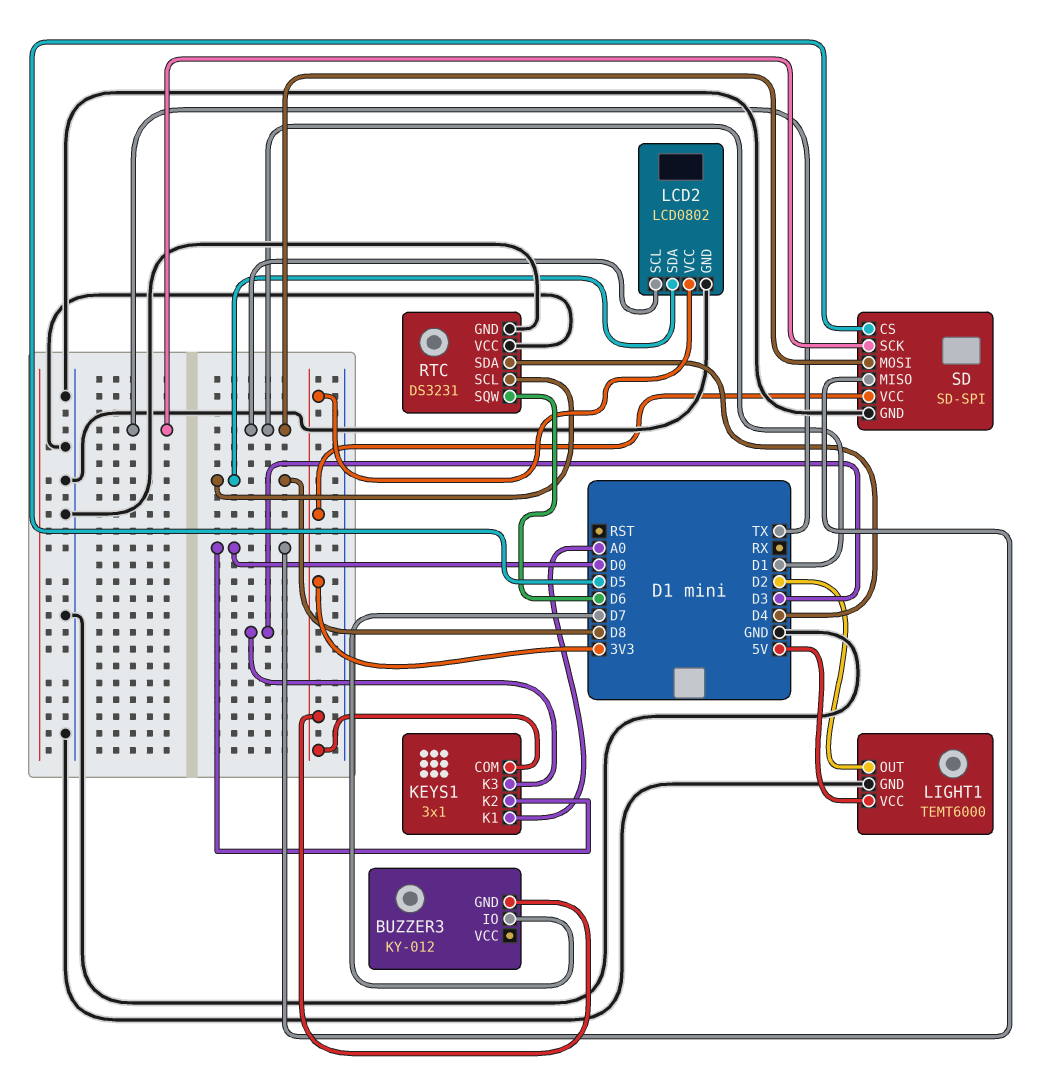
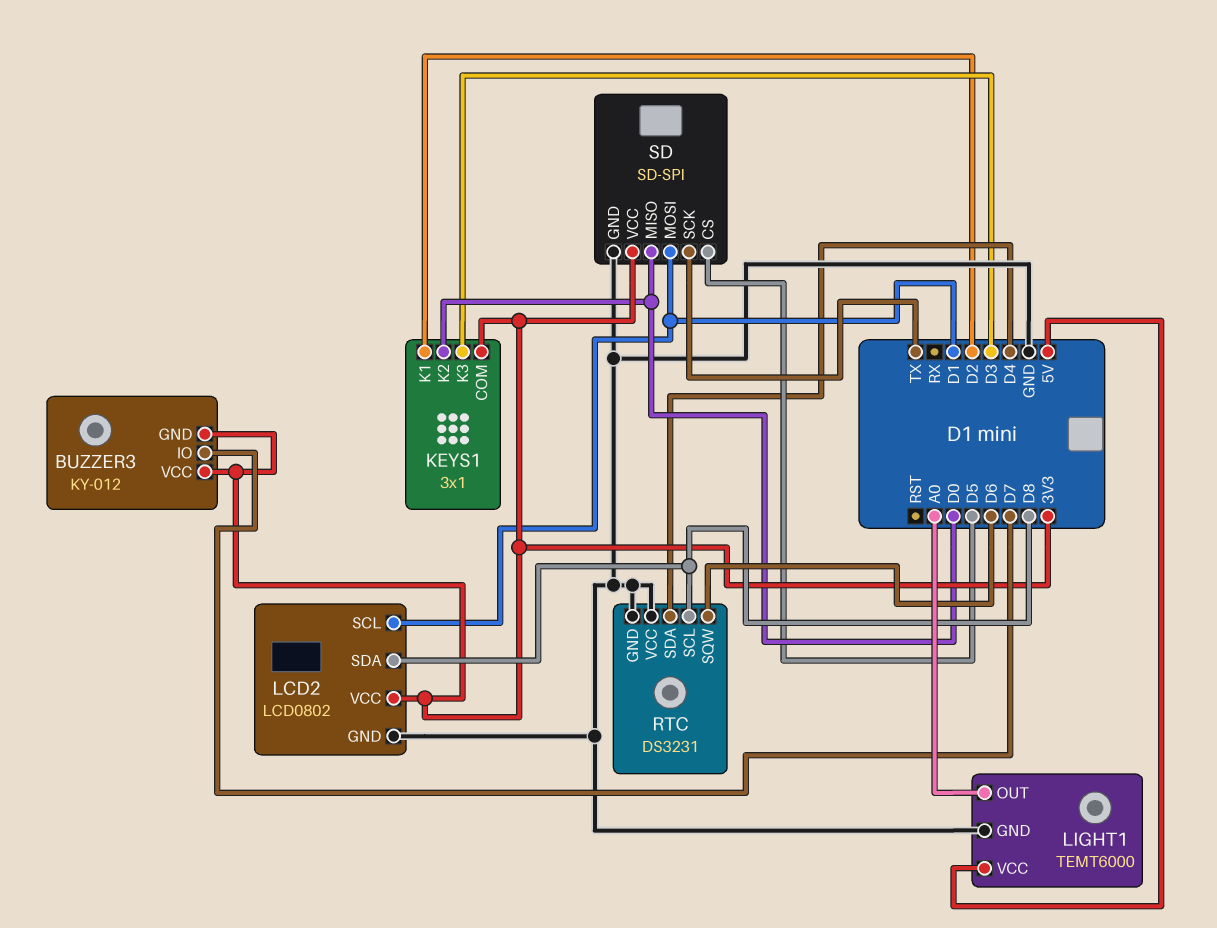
BUZZER3 pin VCC: none -> 3V3
KEYS1 pin K1: A0 -> D2
LIGHT1 pin OUT: D2 -> A0

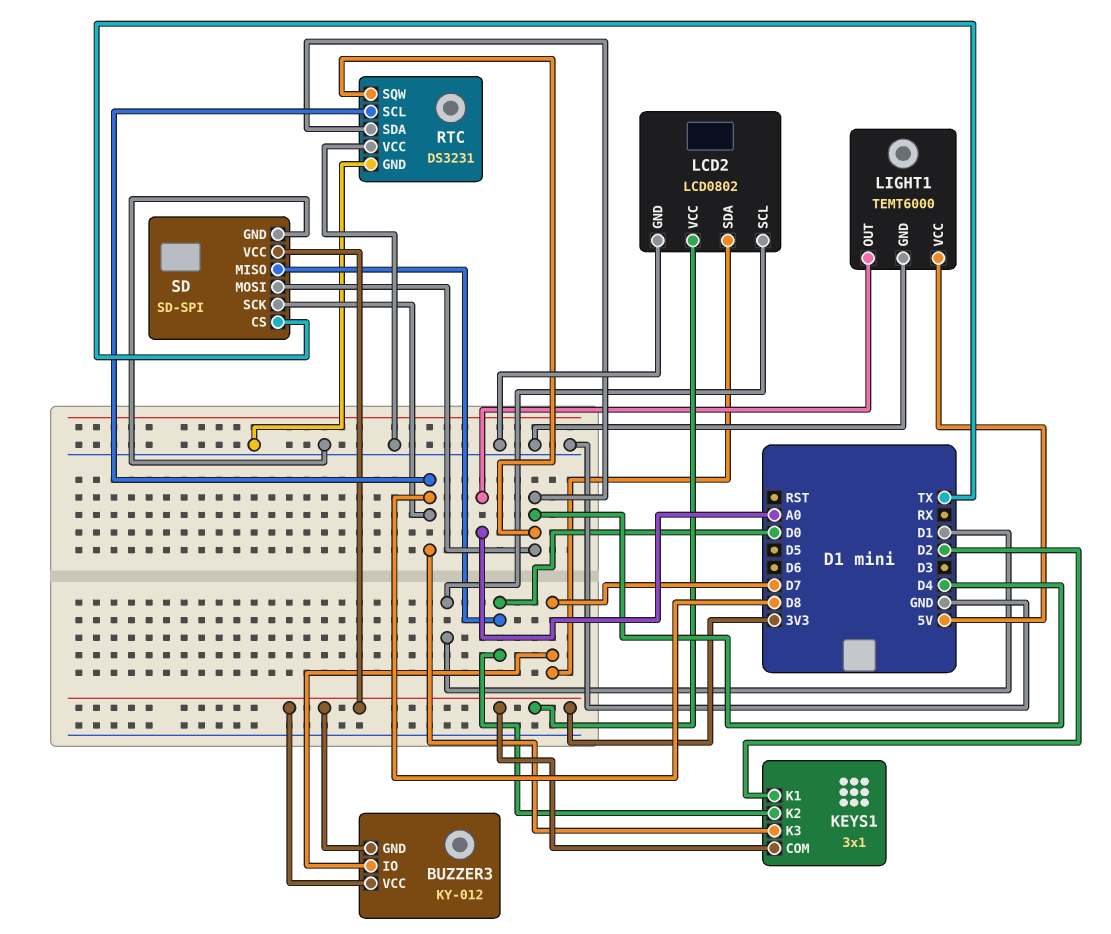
KEYS1 pin K3: D3 -> D8
LCD2 pin SDA: D8 -> D7
RTC pin SQW: D6 -> D4
SD pin CS: D5 -> TX
SD pin MOSI: D1 -> D4
SD pin SCK: TX -> D8

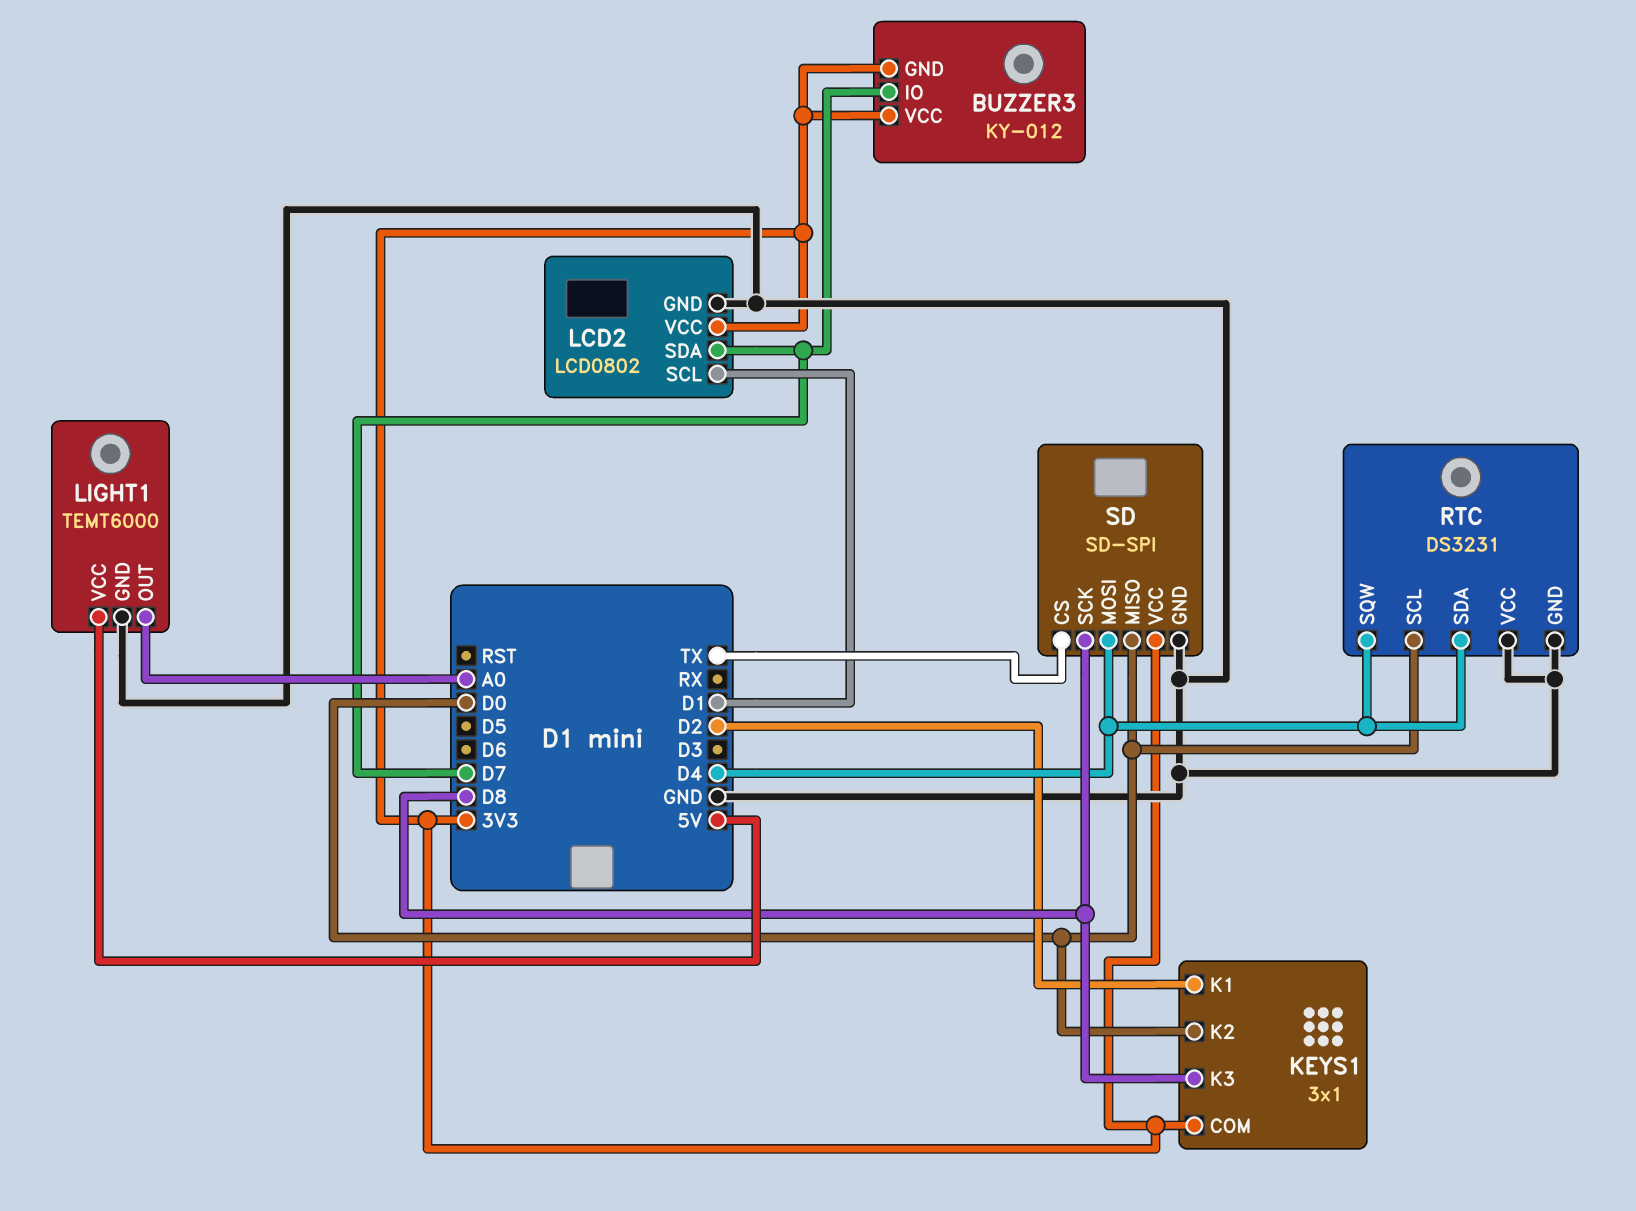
RTC pin SCL: D8 -> D0

